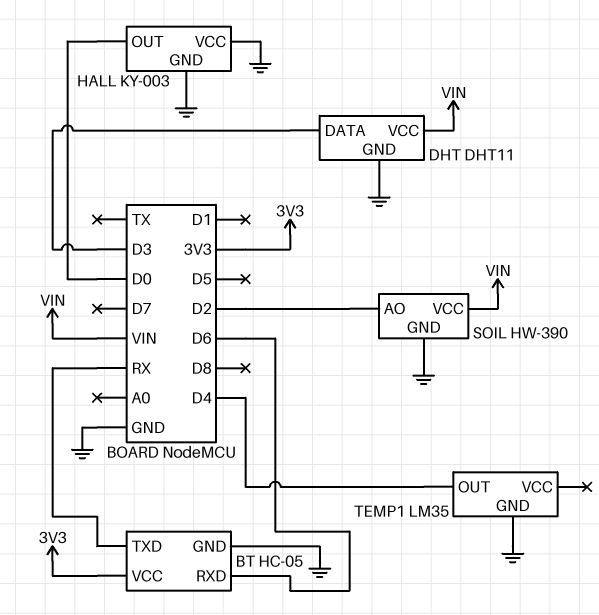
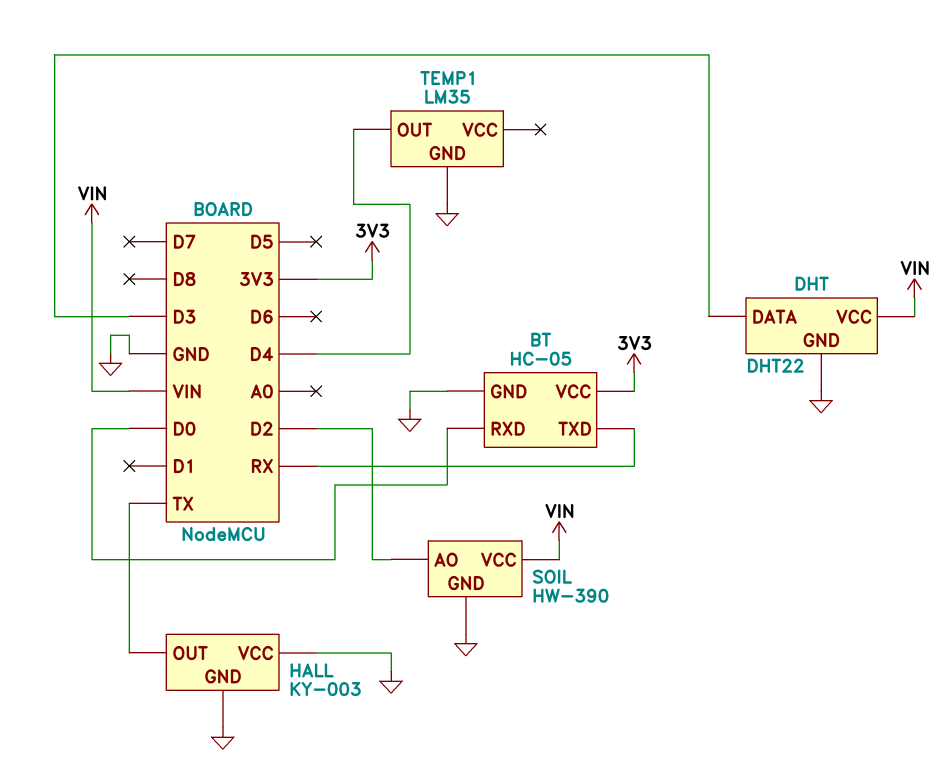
BT pin RXD: D6 -> D0
DHT: DHT11 -> DHT22
HALL pin OUT: D0 -> TX

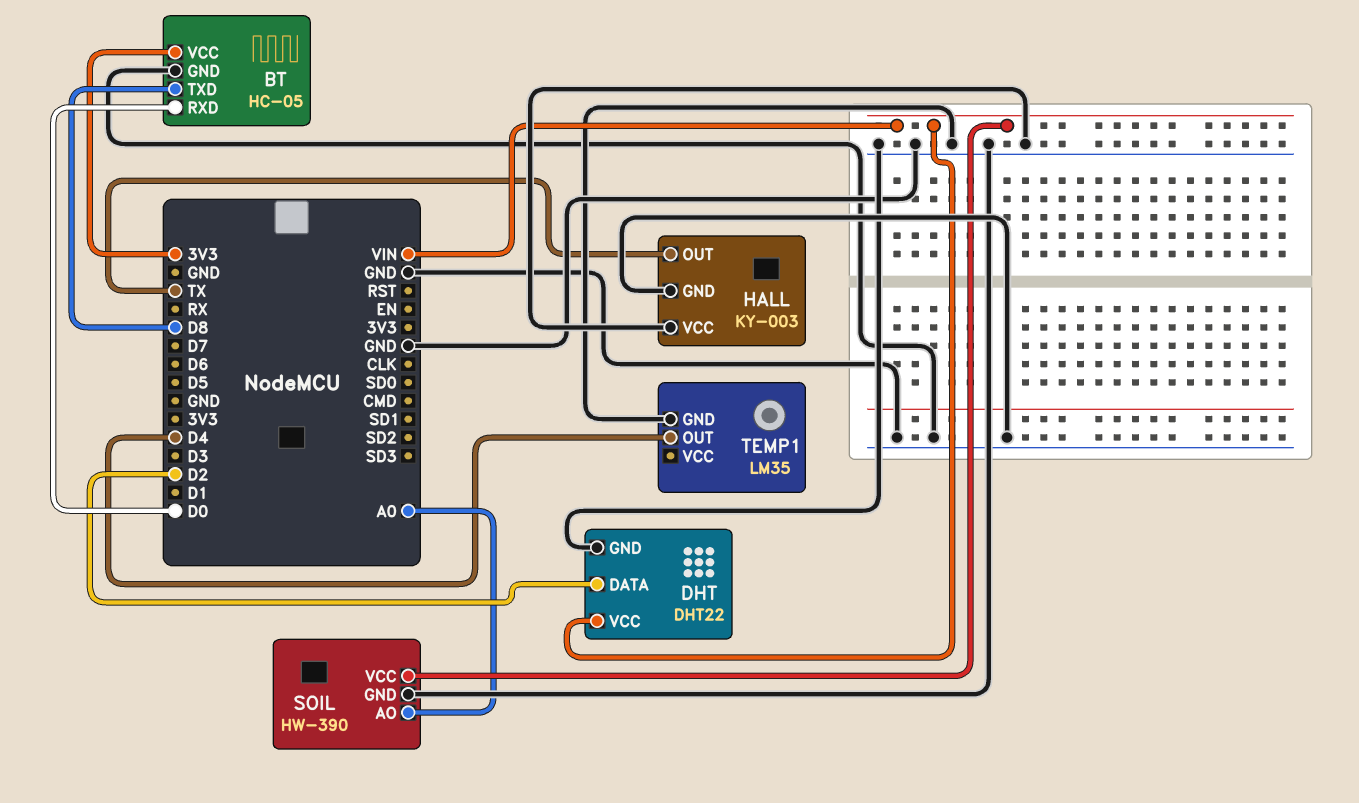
BT pin TXD: RX -> D8
DHT pin DATA: D3 -> D2
SOIL pin AO: D2 -> A0

